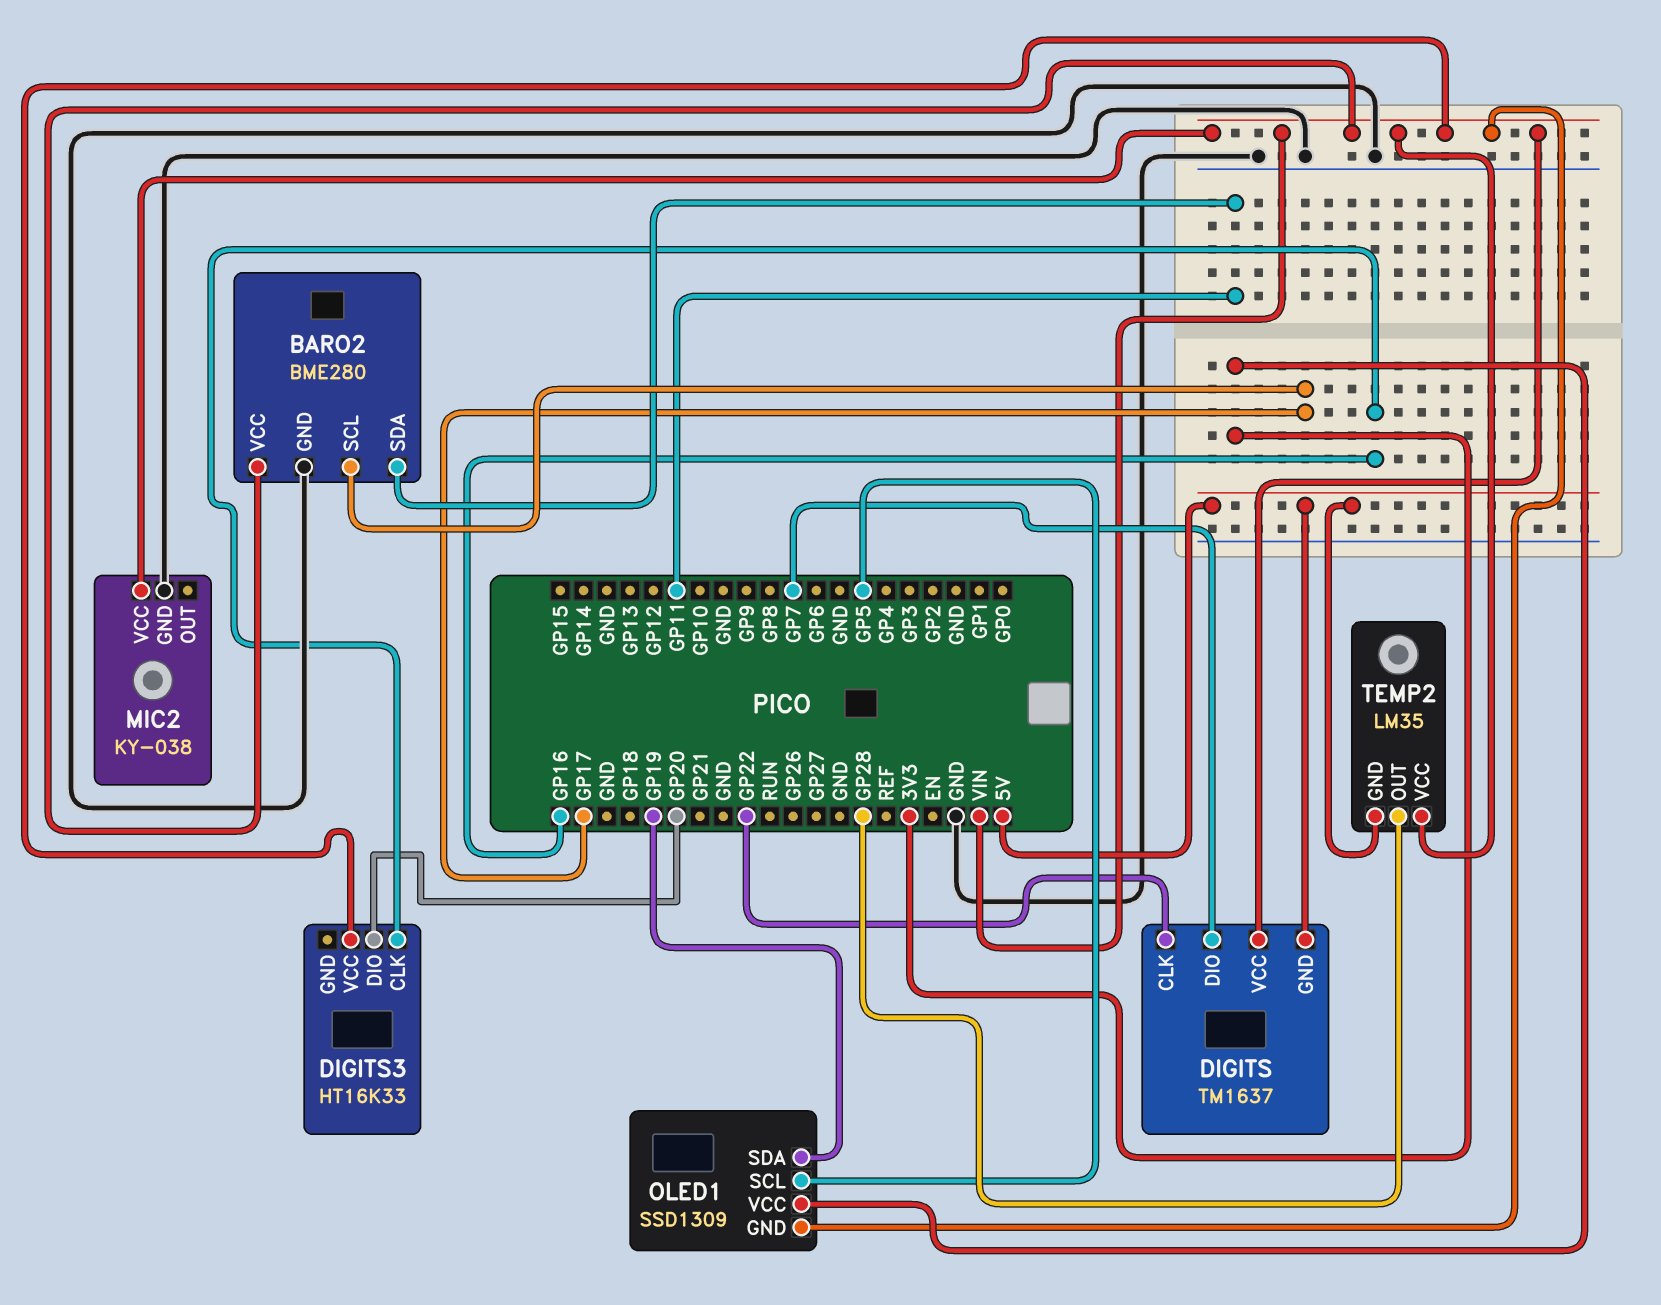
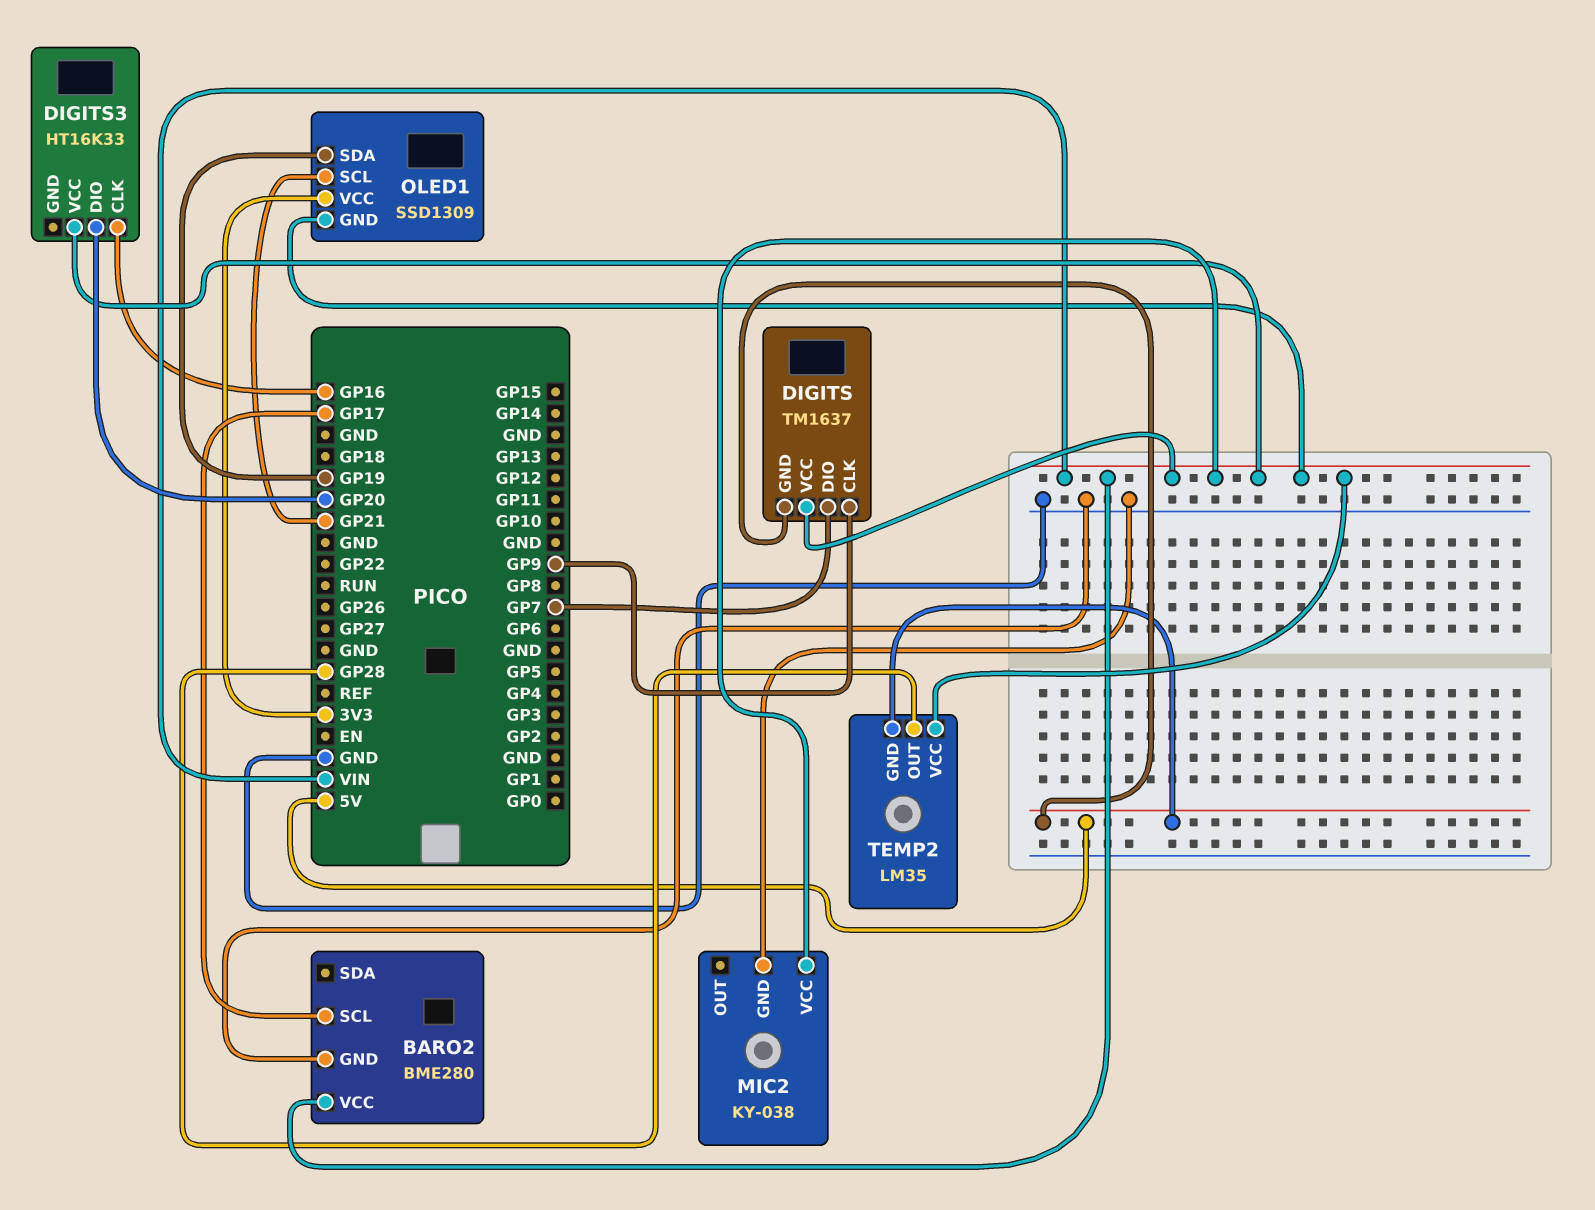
BARO2 pin SDA: GP11 -> none
DIGITS pin CLK: GP22 -> GP9
OLED1 pin SCL: GP5 -> GP21

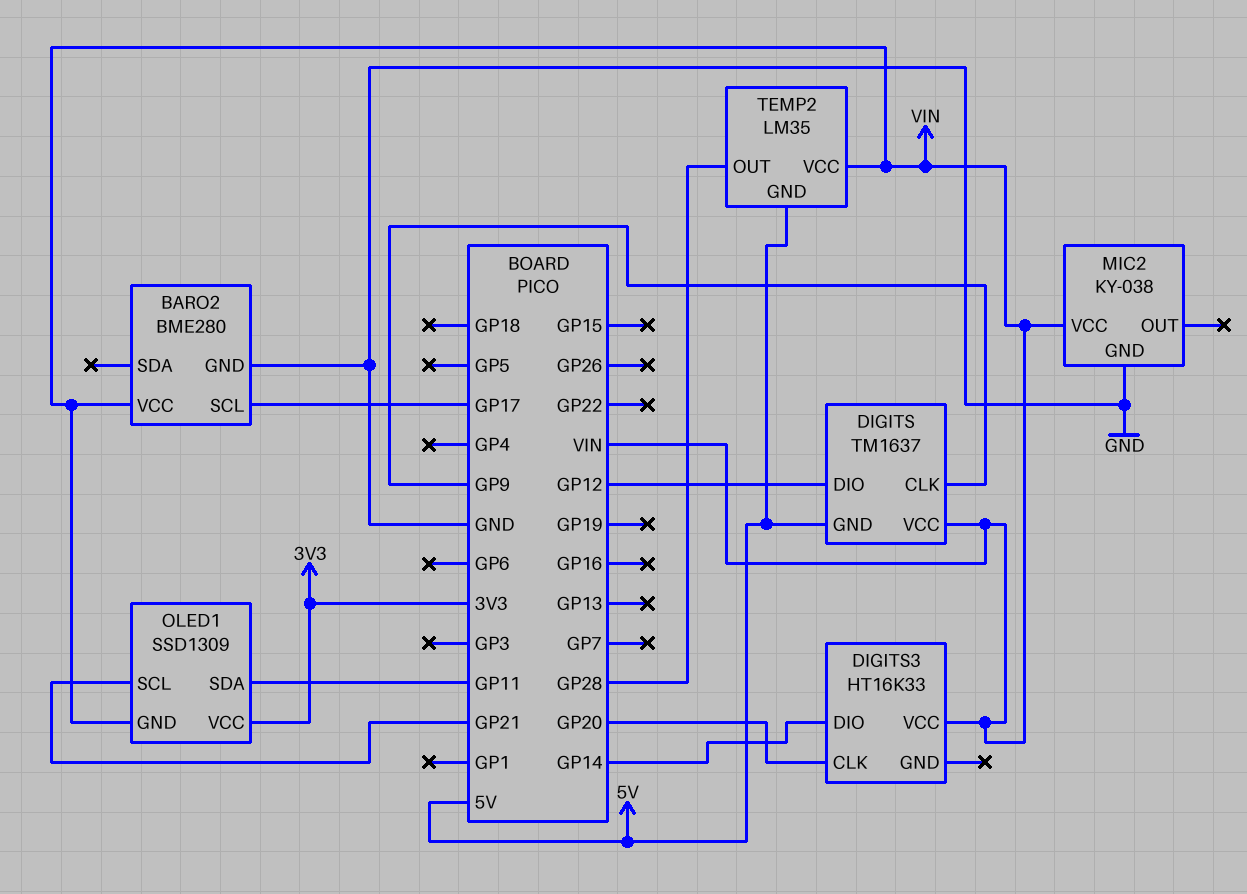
DIGITS pin DIO: GP7 -> GP12
DIGITS3 pin CLK: GP16 -> GP20
DIGITS3 pin DIO: GP20 -> GP14
OLED1 pin SDA: GP19 -> GP11

